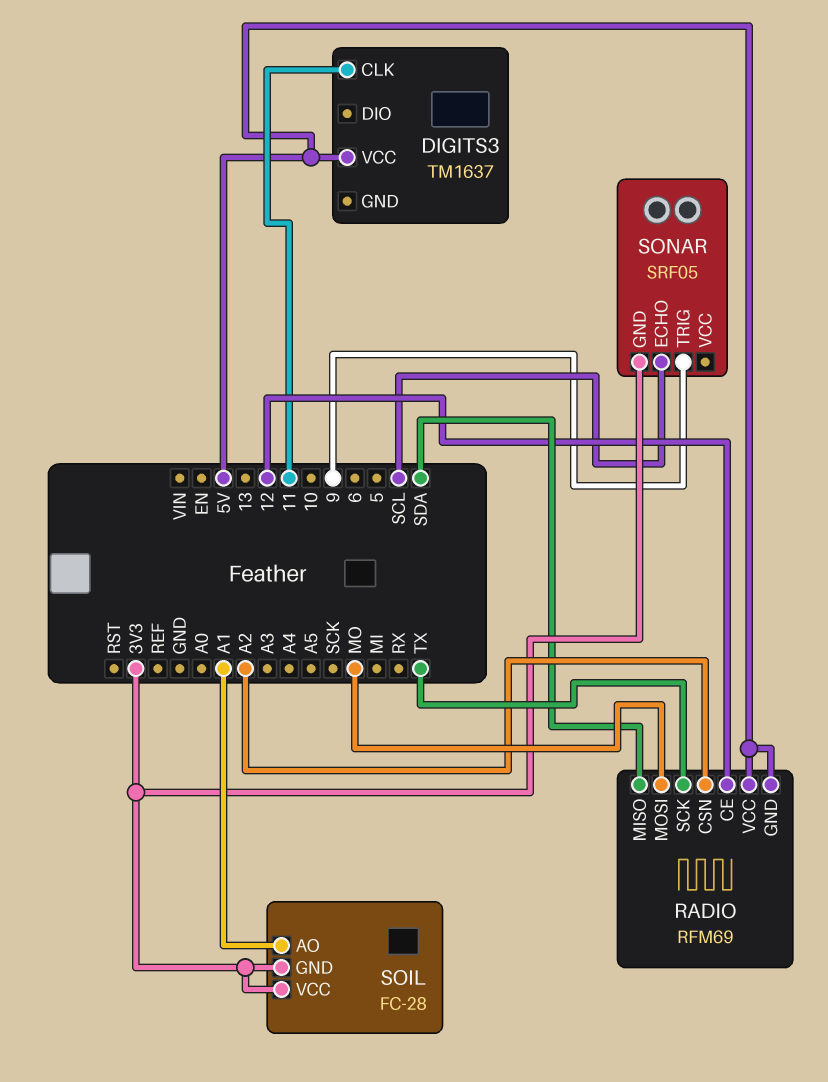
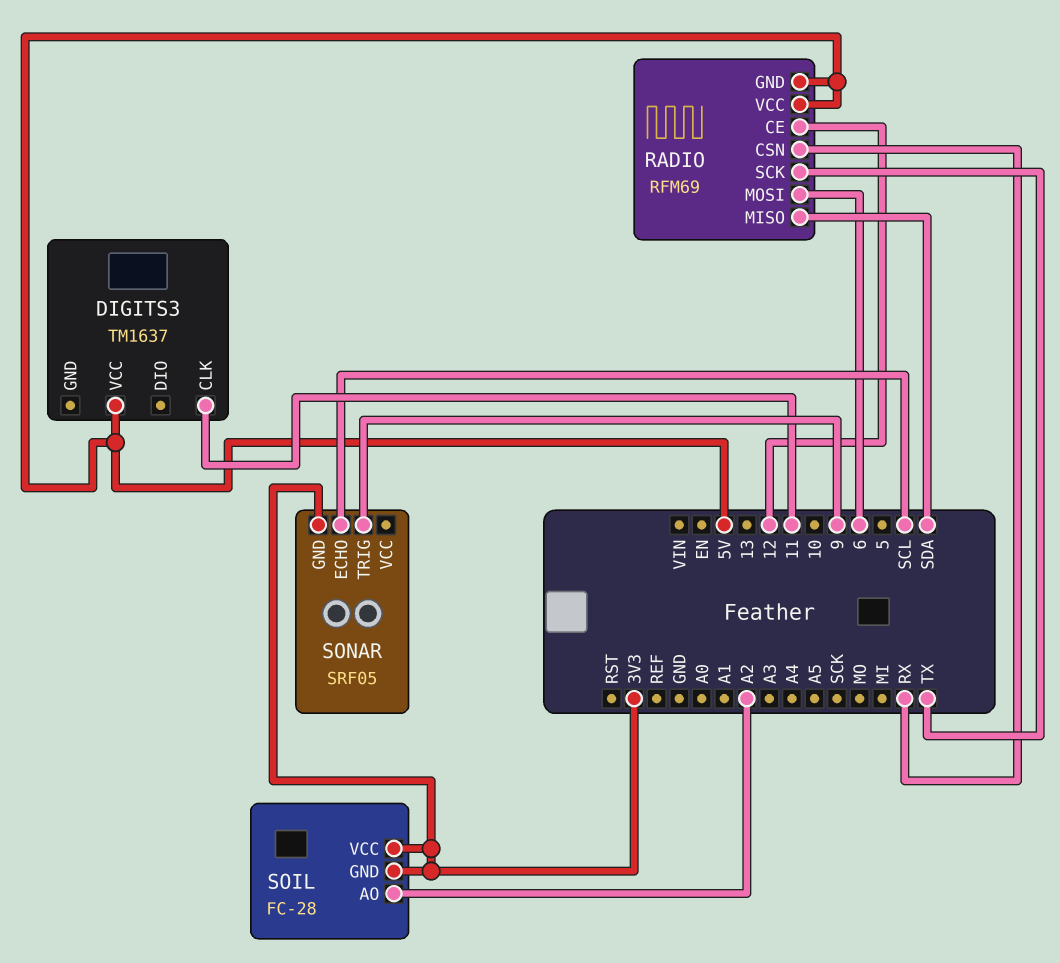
RADIO pin CSN: A2 -> RX
RADIO pin MOSI: MO -> 6
SOIL pin AO: A1 -> A2

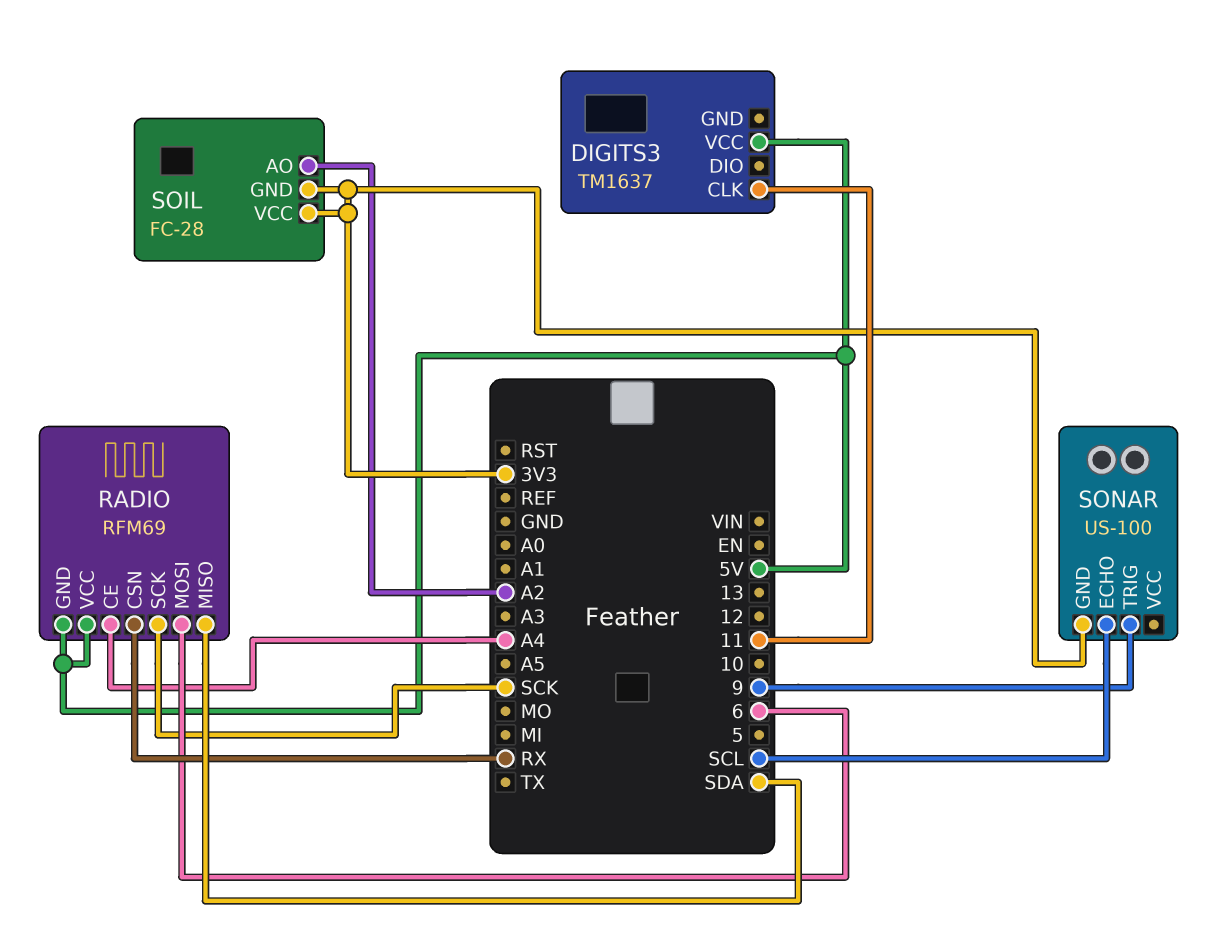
RADIO pin CE: 12 -> A4
RADIO pin SCK: TX -> SCK
SONAR: SRF05 -> US-100

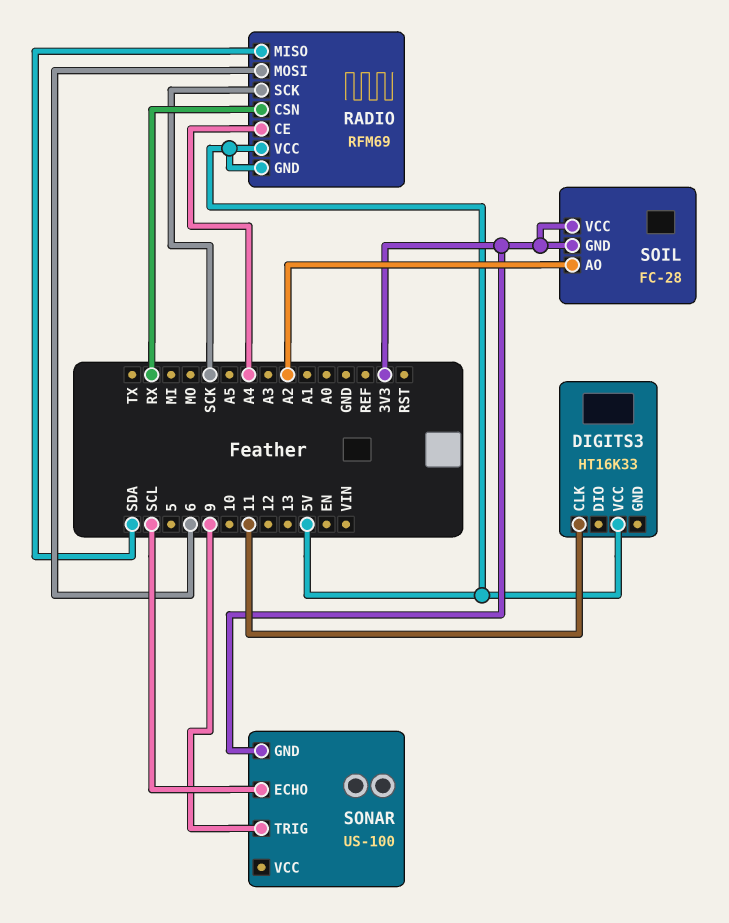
DIGITS3: TM1637 -> HT16K33

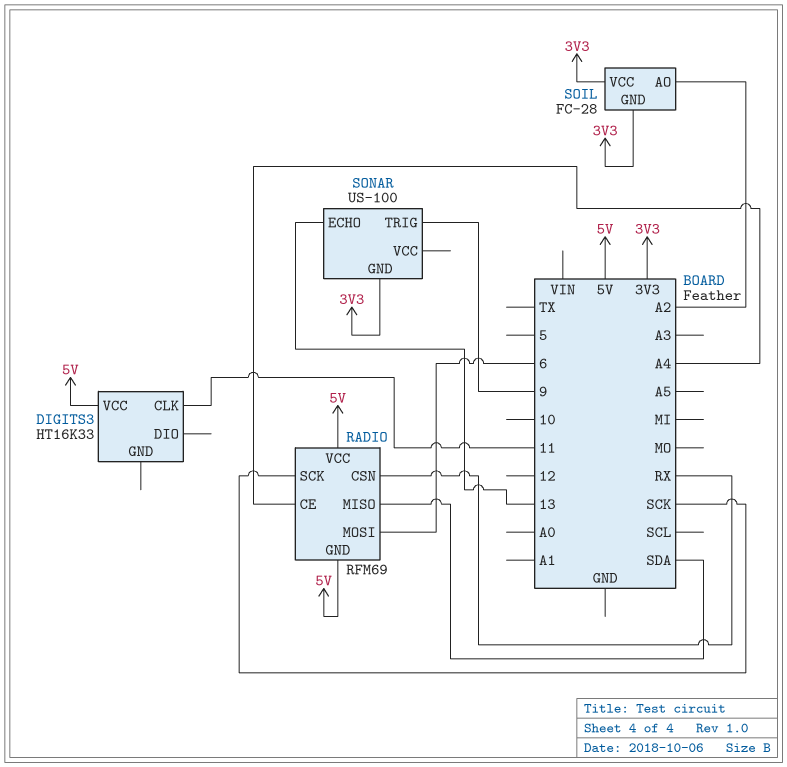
SONAR pin ECHO: SCL -> 13

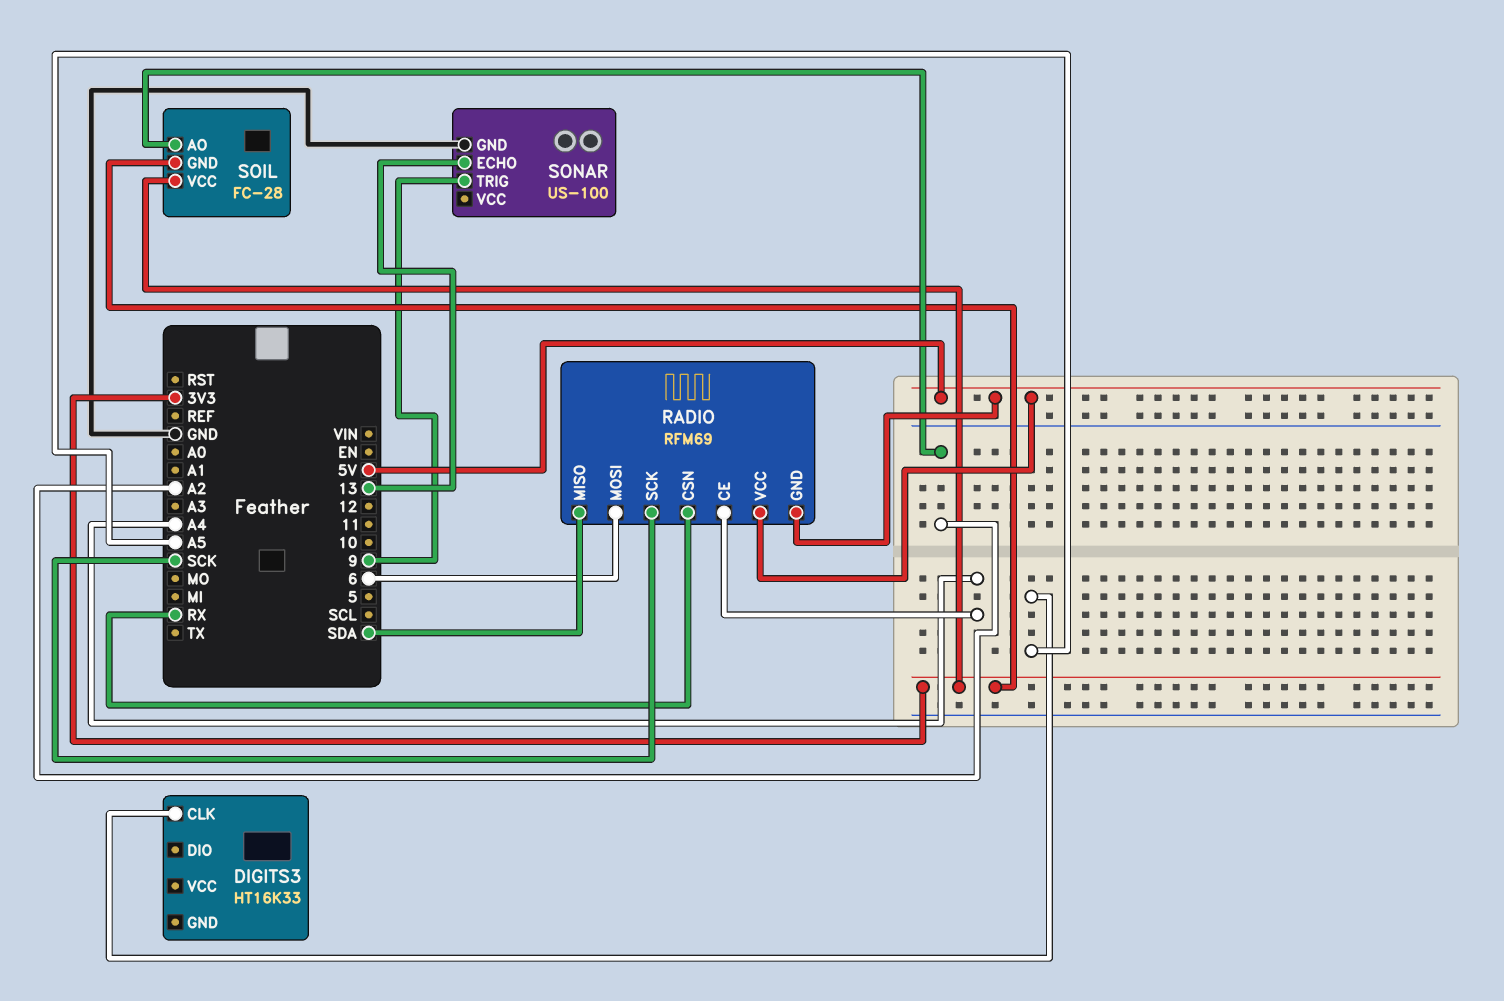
DIGITS3 pin CLK: 11 -> A5
DIGITS3 pin VCC: 5V -> none
SONAR pin GND: 3V3 -> GND

